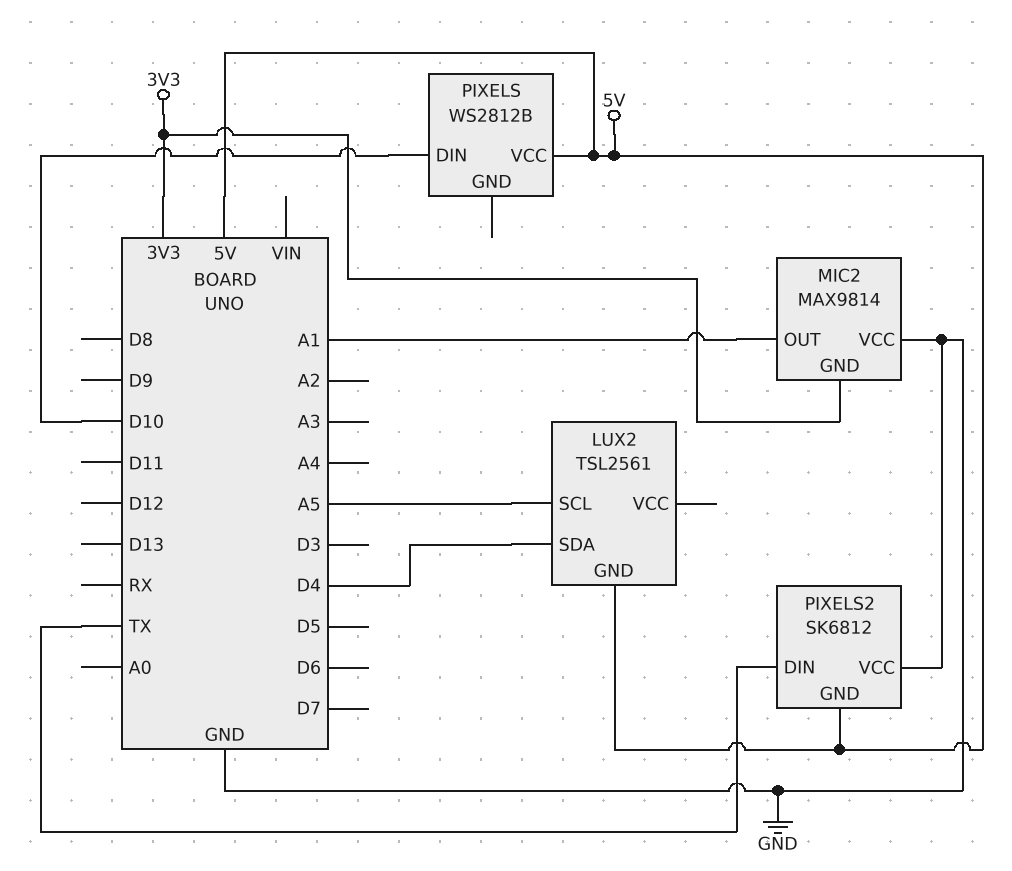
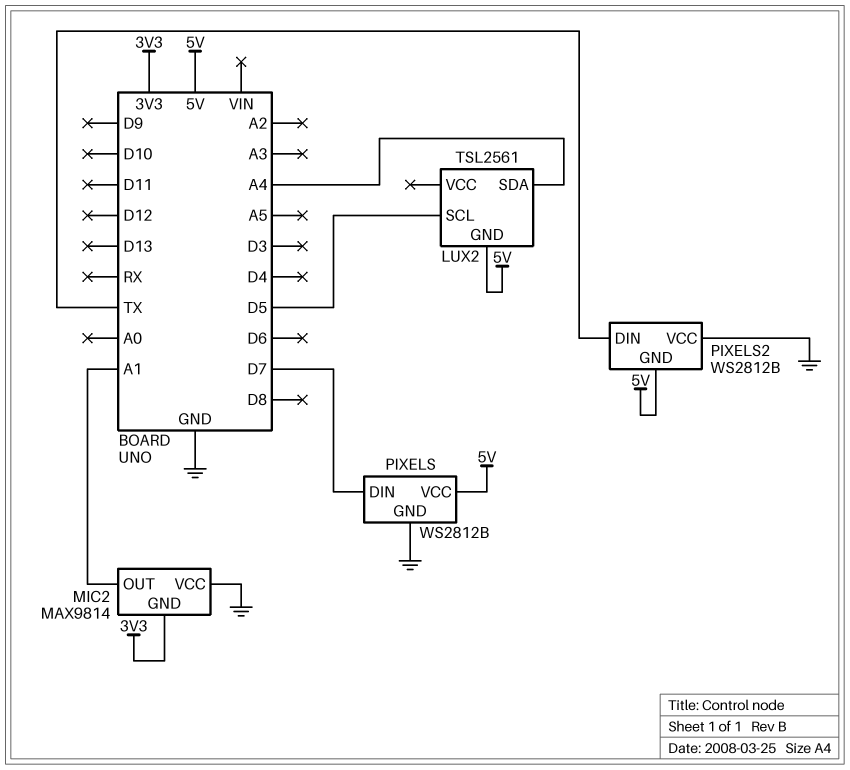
LUX2 pin SCL: A5 -> D5
LUX2 pin SDA: D4 -> A4
PIXELS pin DIN: D10 -> D7
PIXELS pin GND: none -> GND
PIXELS2: SK6812 -> WS2812B

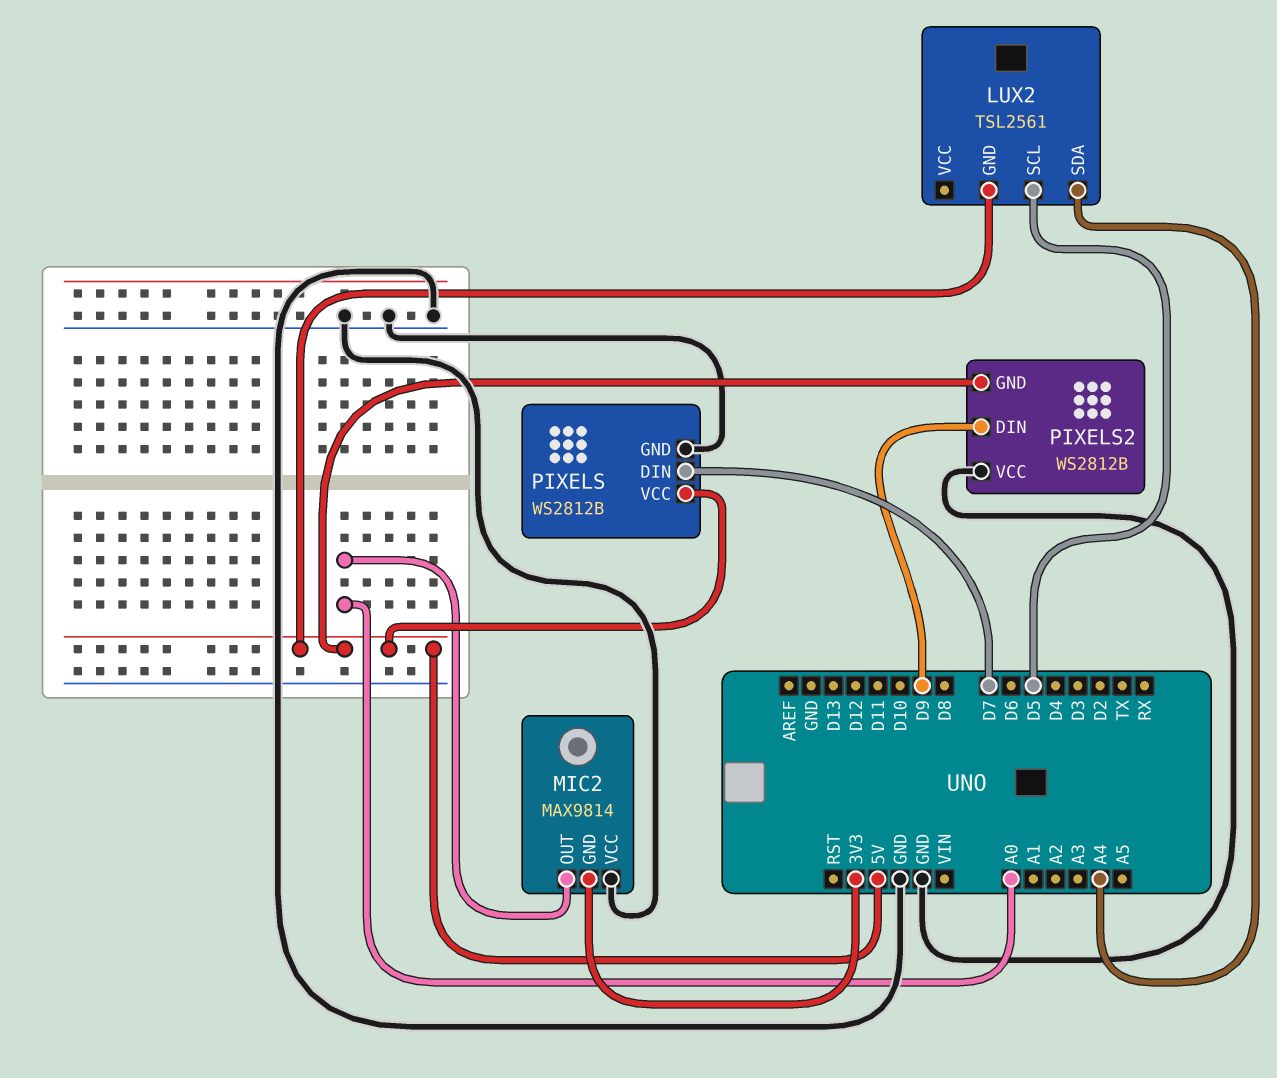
MIC2 pin OUT: A1 -> A0
PIXELS2 pin DIN: TX -> D9

